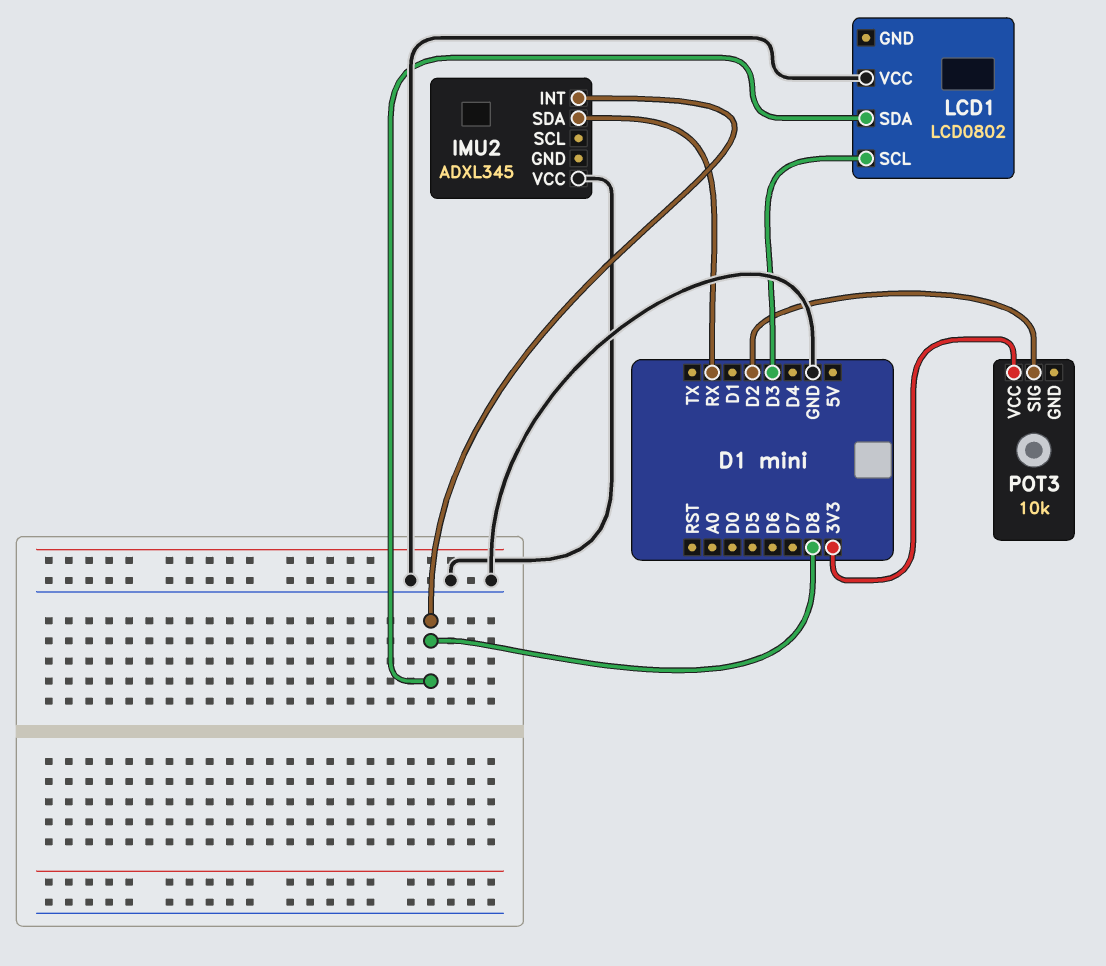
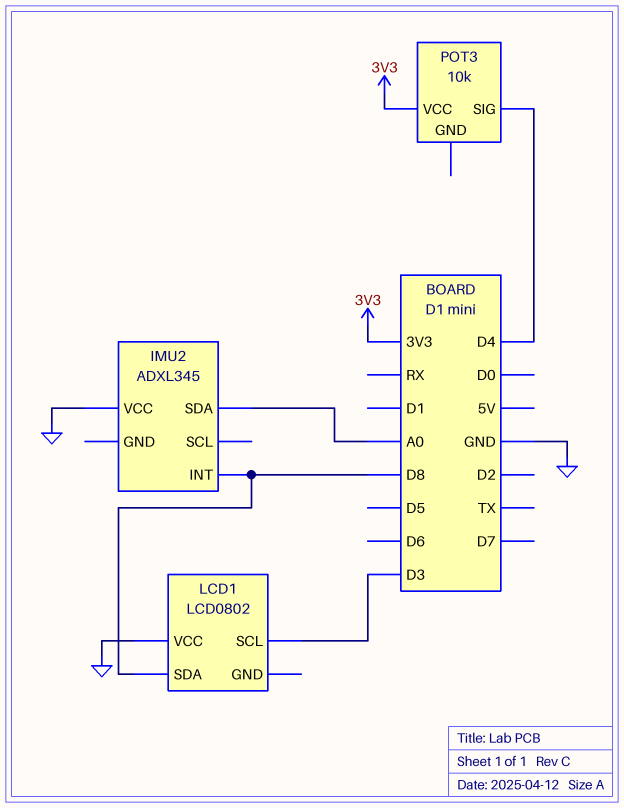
IMU2 pin SDA: RX -> A0
POT3 pin SIG: D2 -> D4

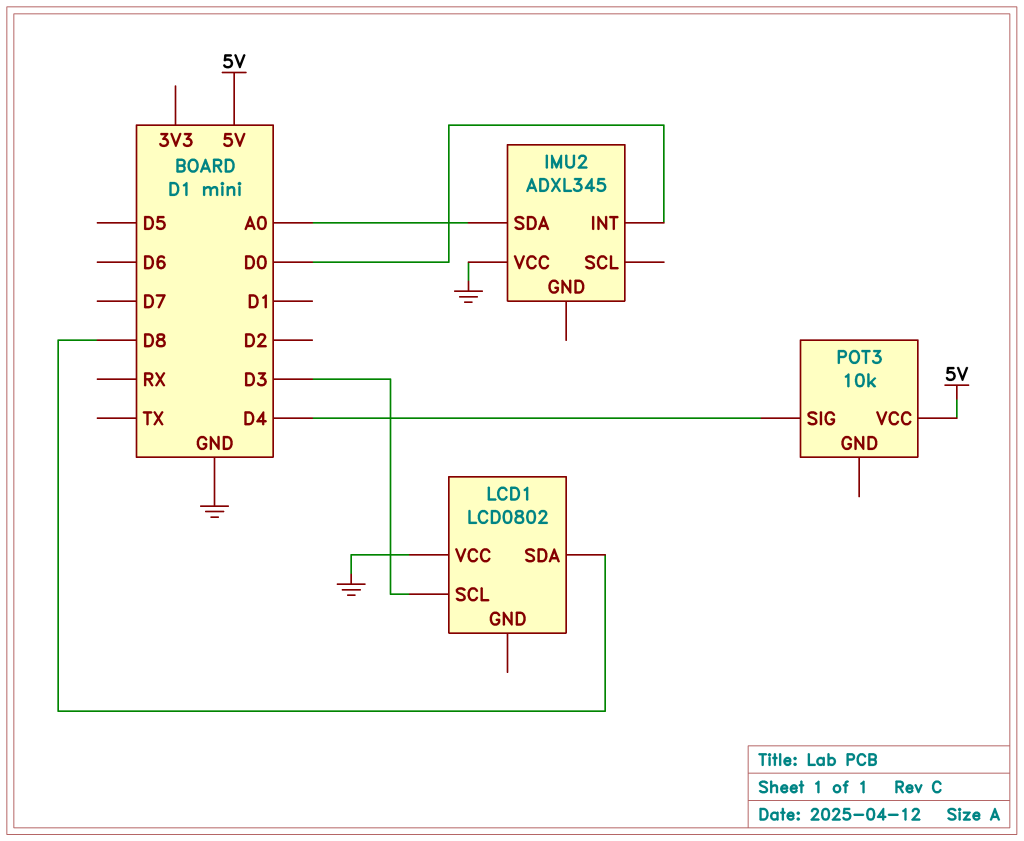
IMU2 pin INT: D8 -> D0
POT3 pin VCC: 3V3 -> 5V

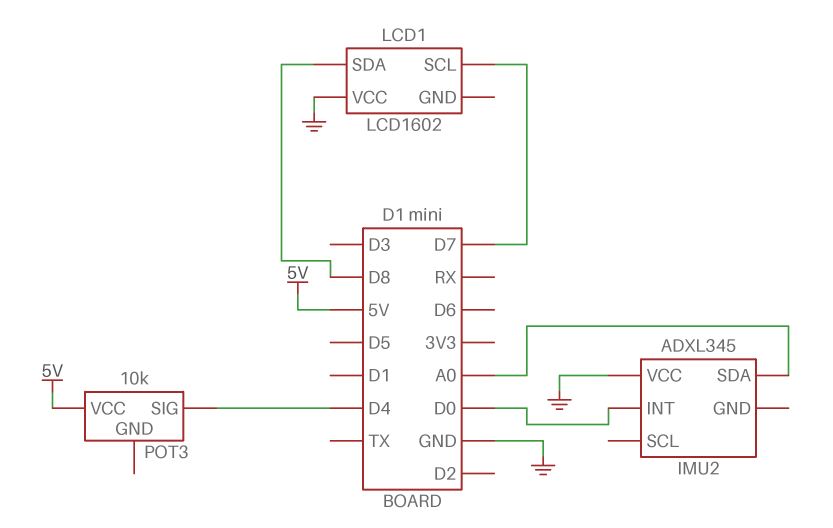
LCD1: LCD0802 -> LCD1602
LCD1 pin SCL: D3 -> D7

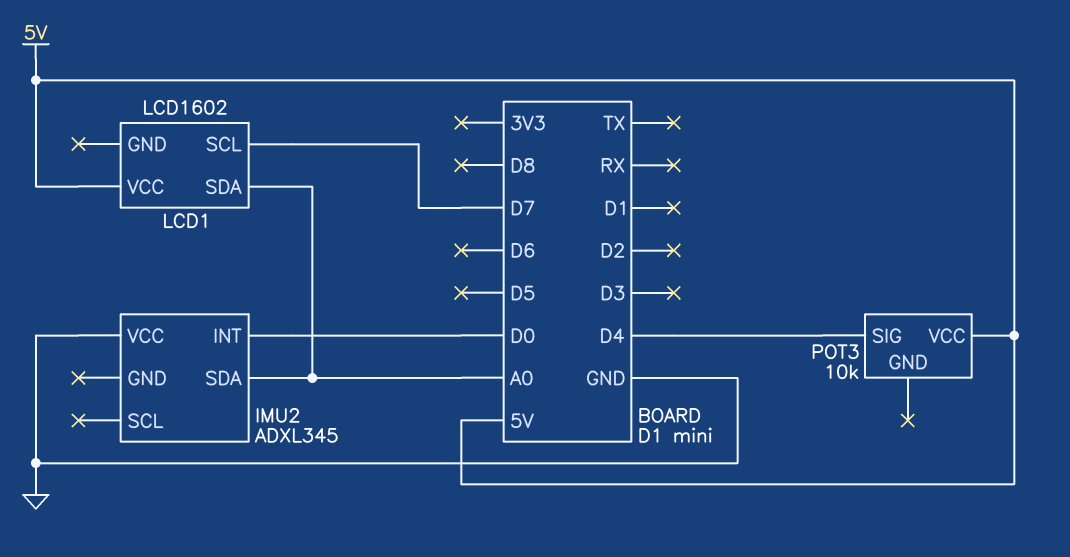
LCD1 pin SDA: D8 -> A0
LCD1 pin VCC: GND -> 5V

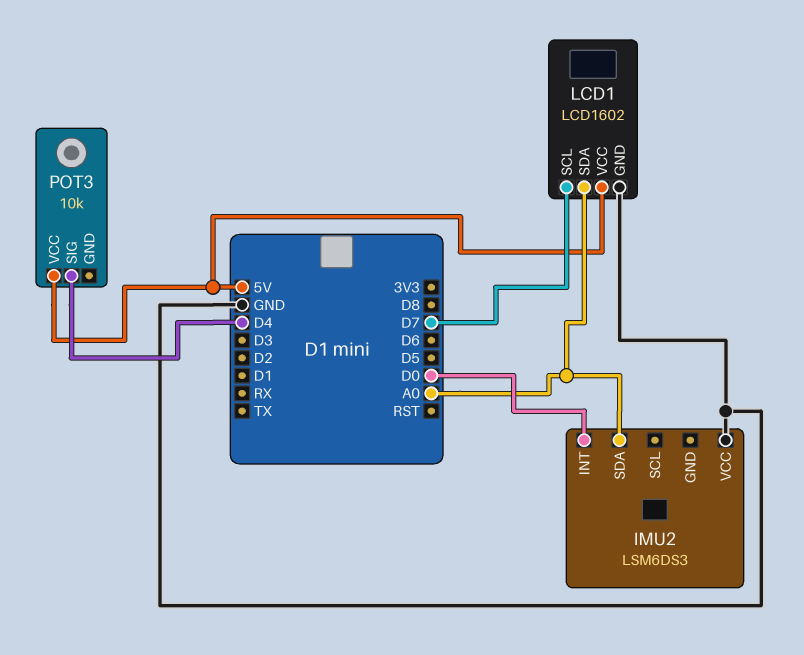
IMU2: ADXL345 -> LSM6DS3
LCD1 pin GND: none -> GND

